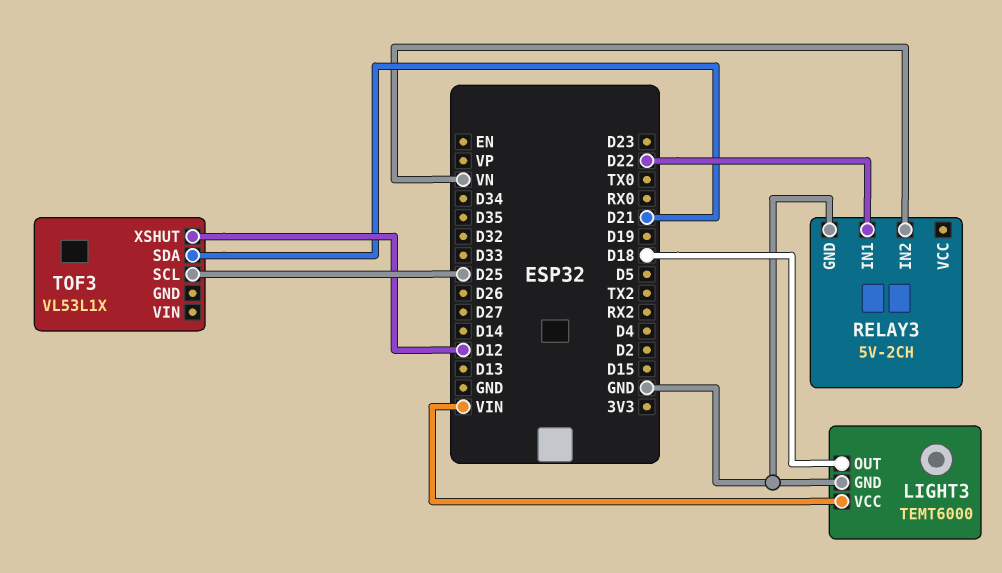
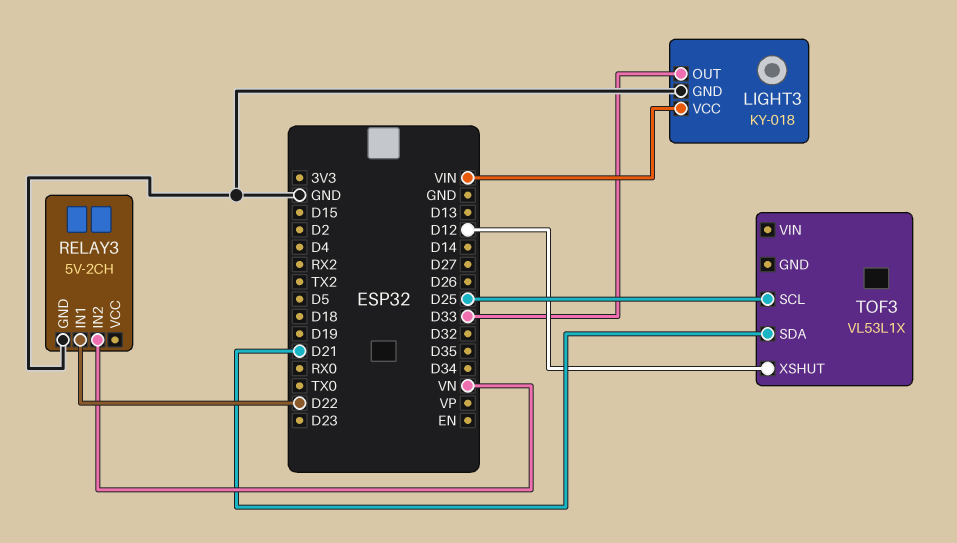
LIGHT3: TEMT6000 -> KY-018
LIGHT3 pin OUT: D18 -> D33

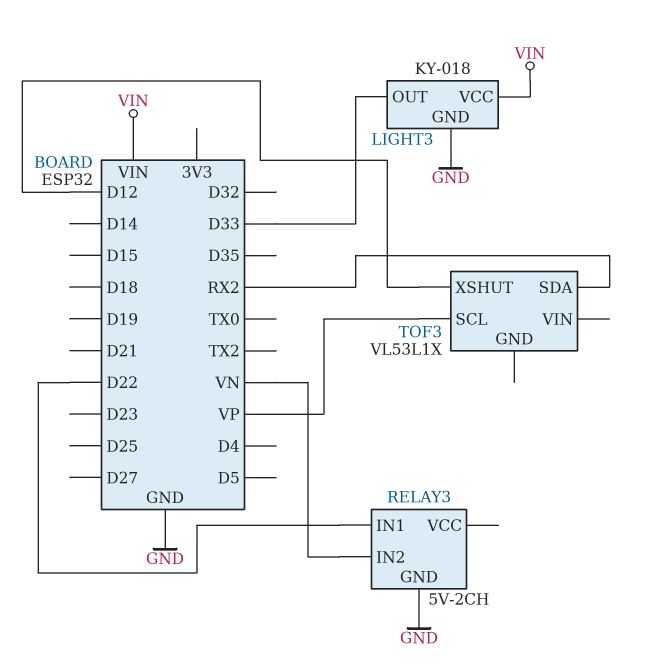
TOF3 pin SCL: D25 -> VP
TOF3 pin SDA: D21 -> RX2

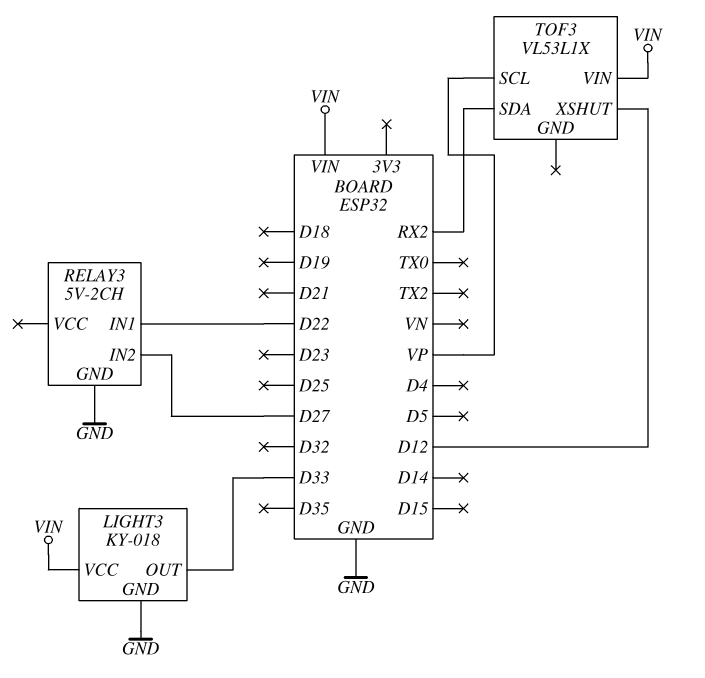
RELAY3 pin IN2: VN -> D27
TOF3 pin VIN: none -> VIN

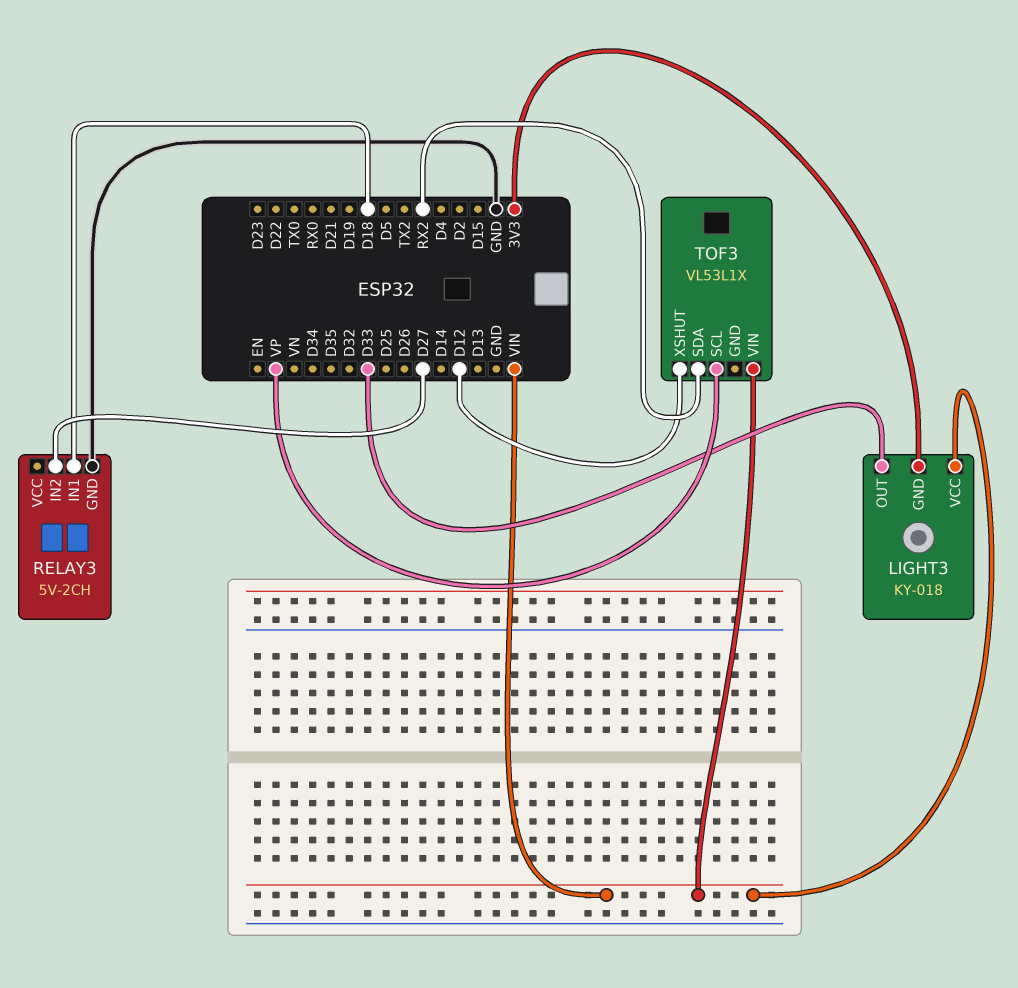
LIGHT3 pin GND: GND -> 3V3
RELAY3 pin IN1: D22 -> D18

